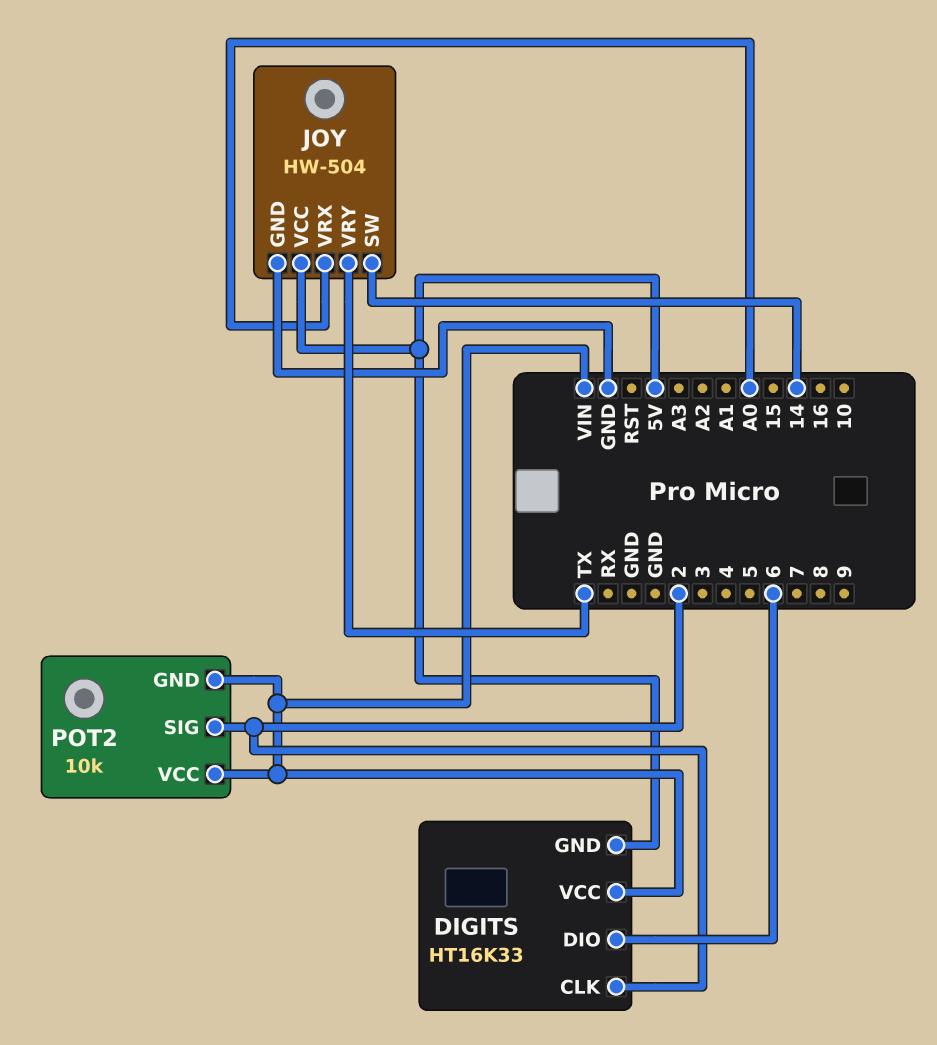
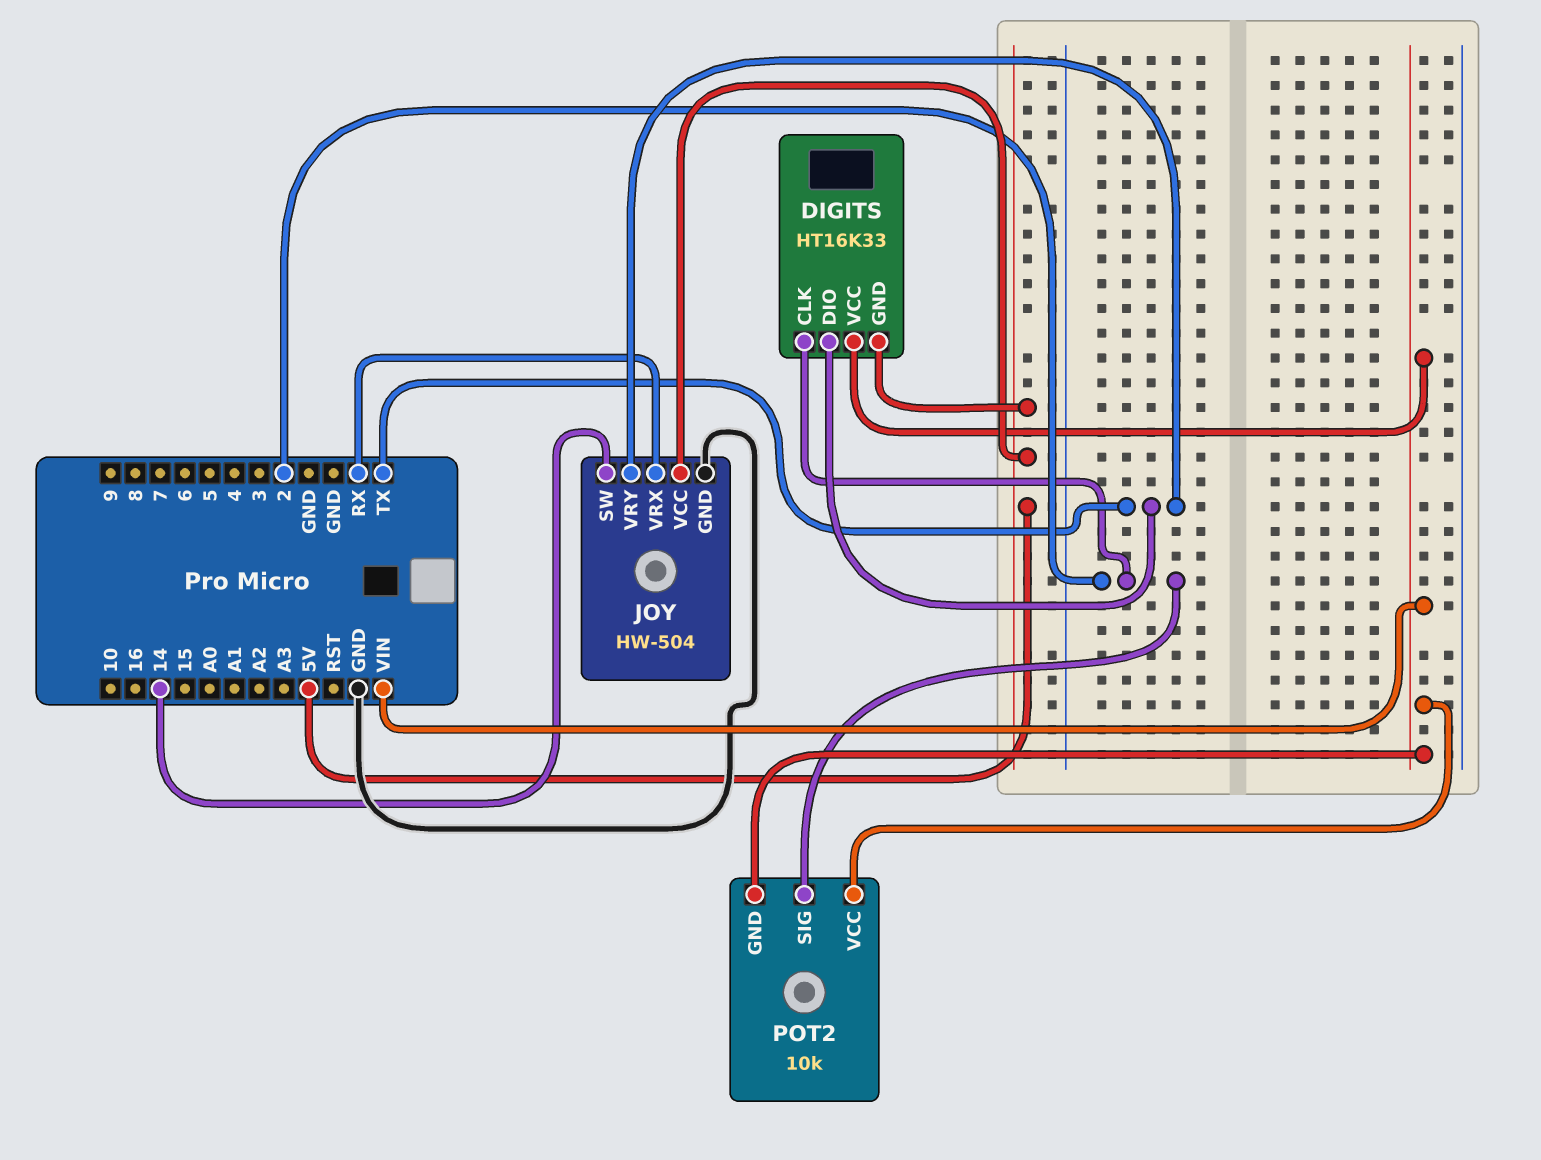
DIGITS pin DIO: 6 -> TX
JOY pin VRX: A0 -> RX

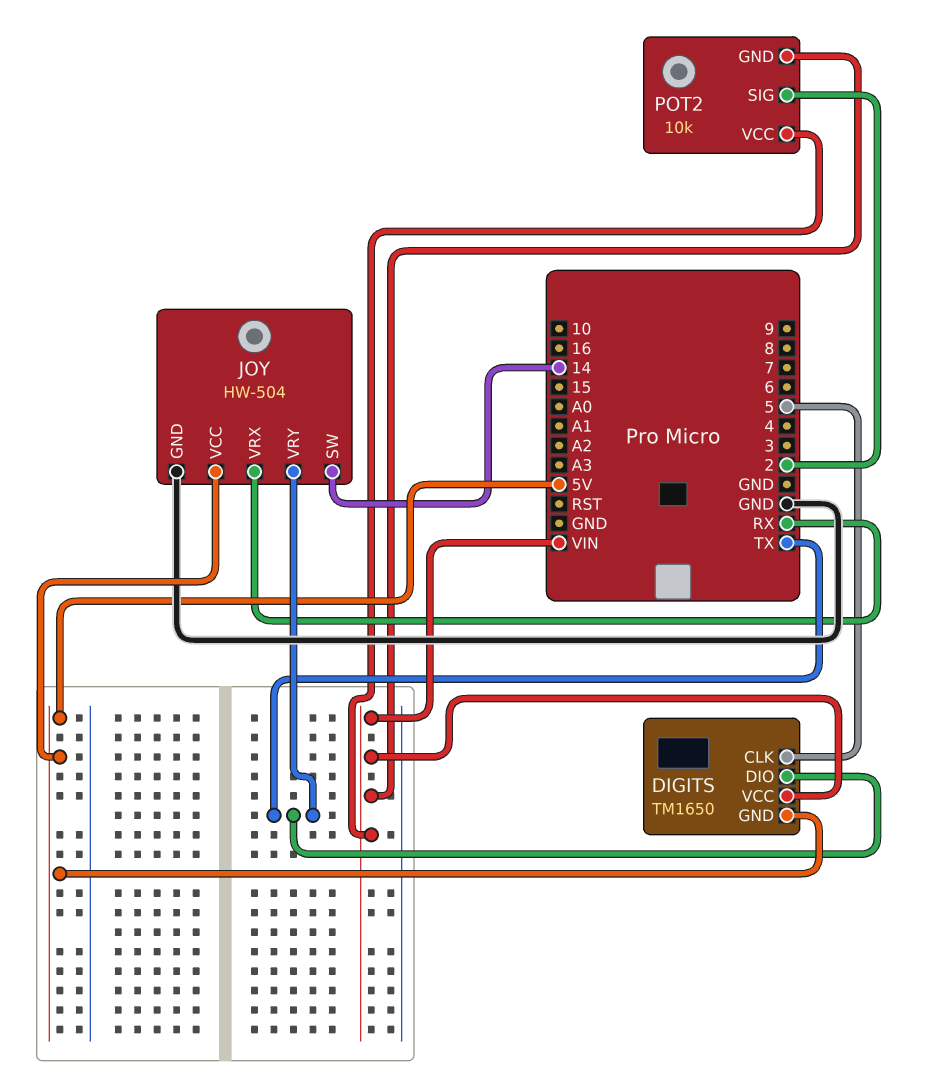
DIGITS: HT16K33 -> TM1650
DIGITS pin CLK: 2 -> 5

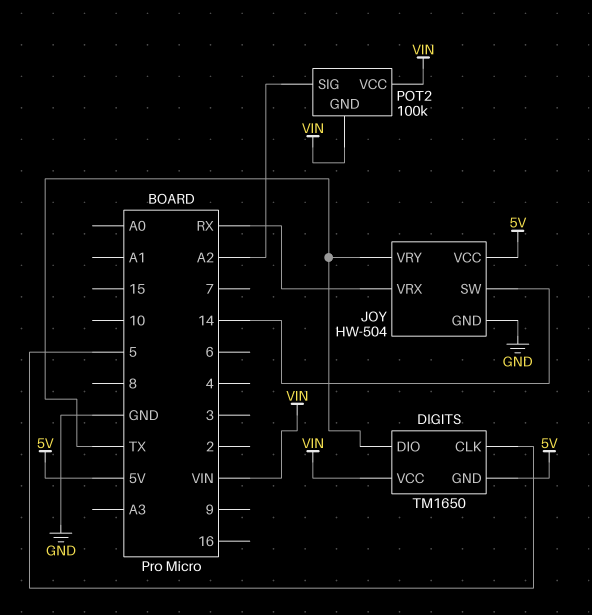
POT2: 10k -> 100k
POT2 pin SIG: 2 -> A2

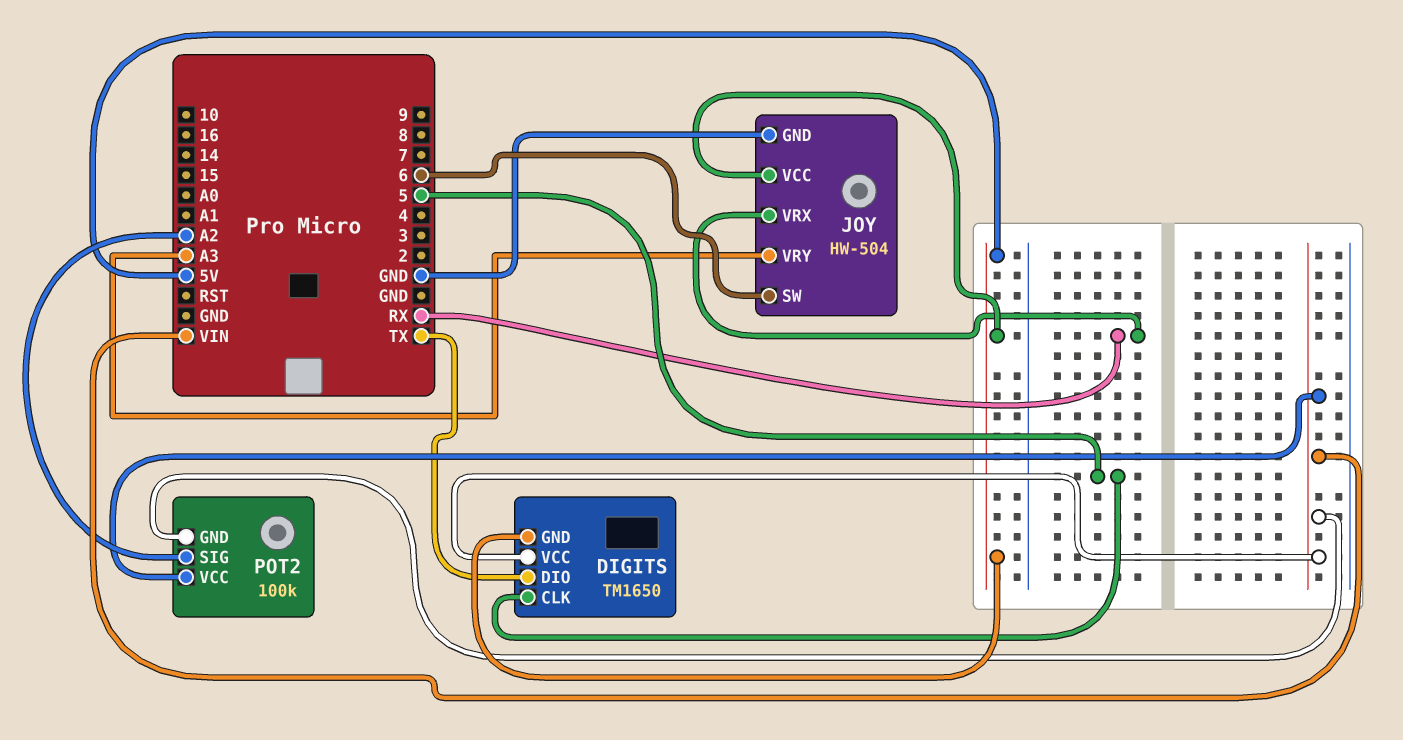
JOY pin SW: 14 -> 6
JOY pin VRY: TX -> A3

